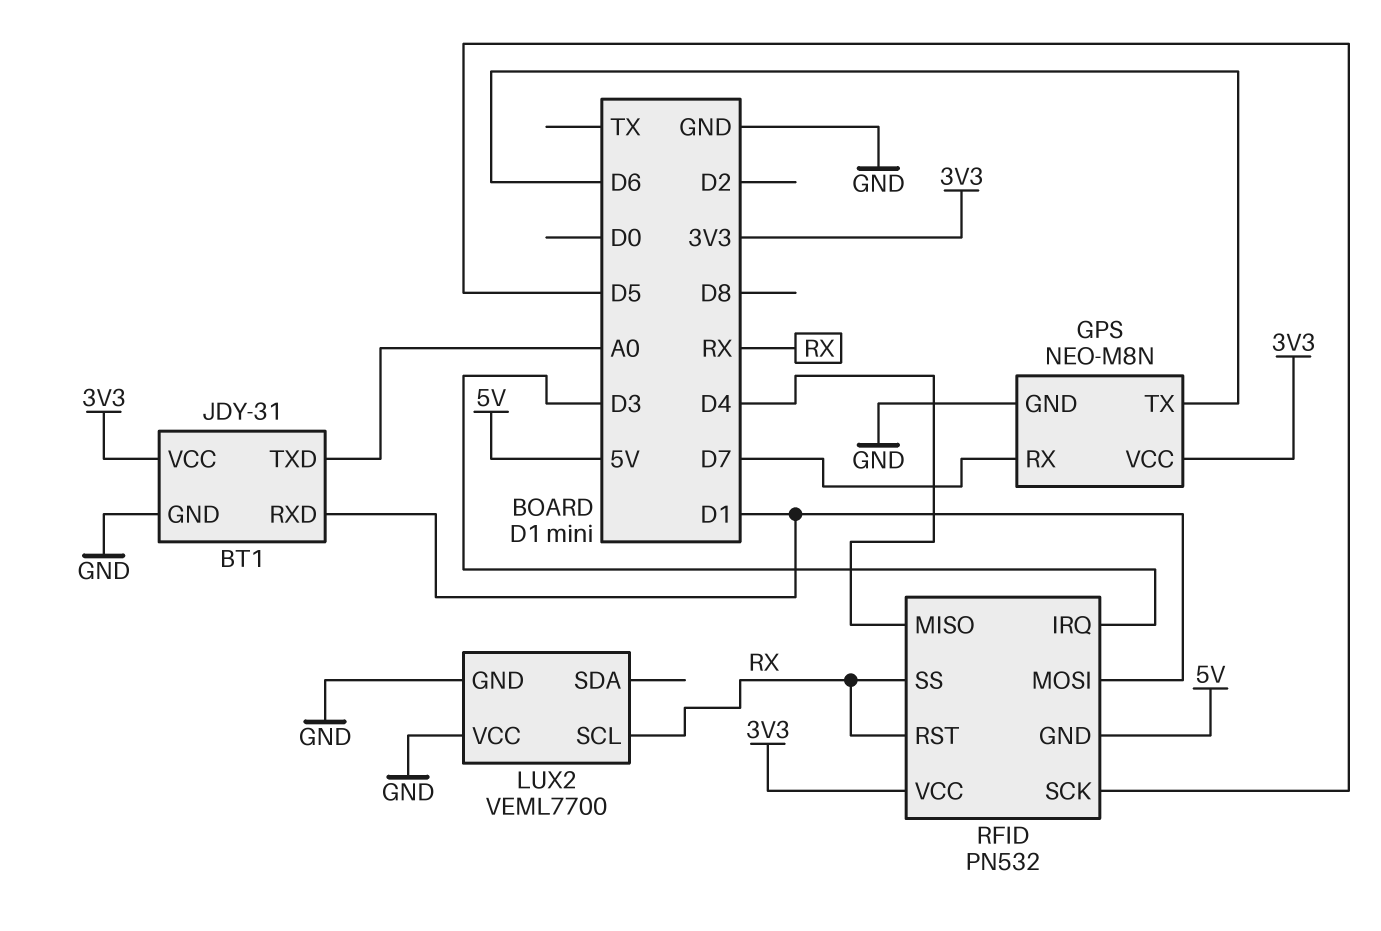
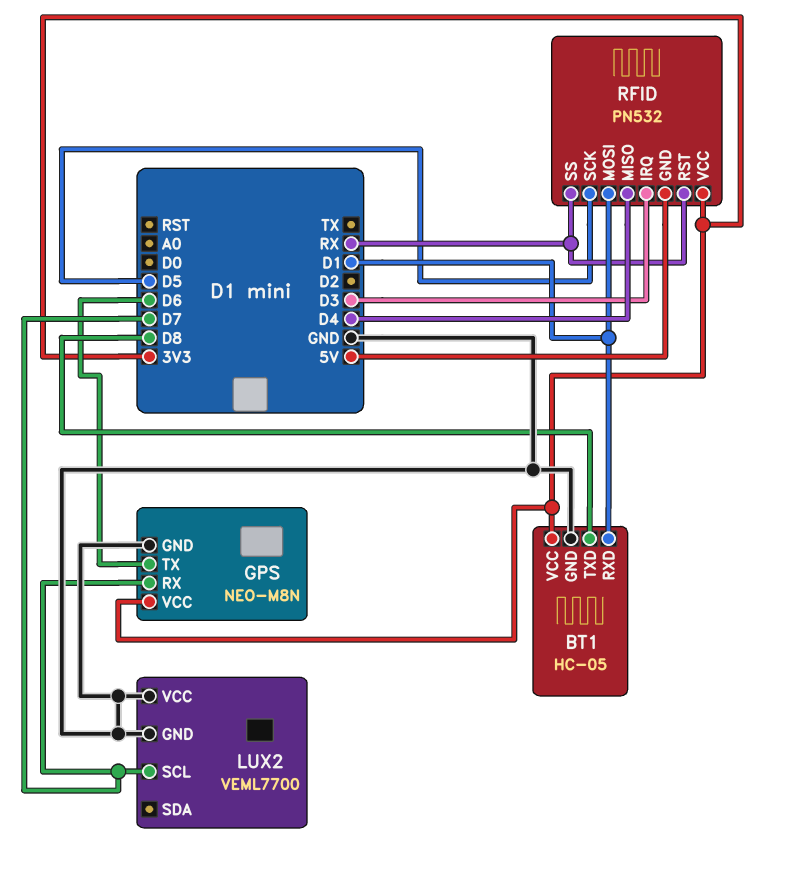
BT1: JDY-31 -> HC-05
BT1 pin TXD: A0 -> D8
LUX2 pin SCL: RX -> D7

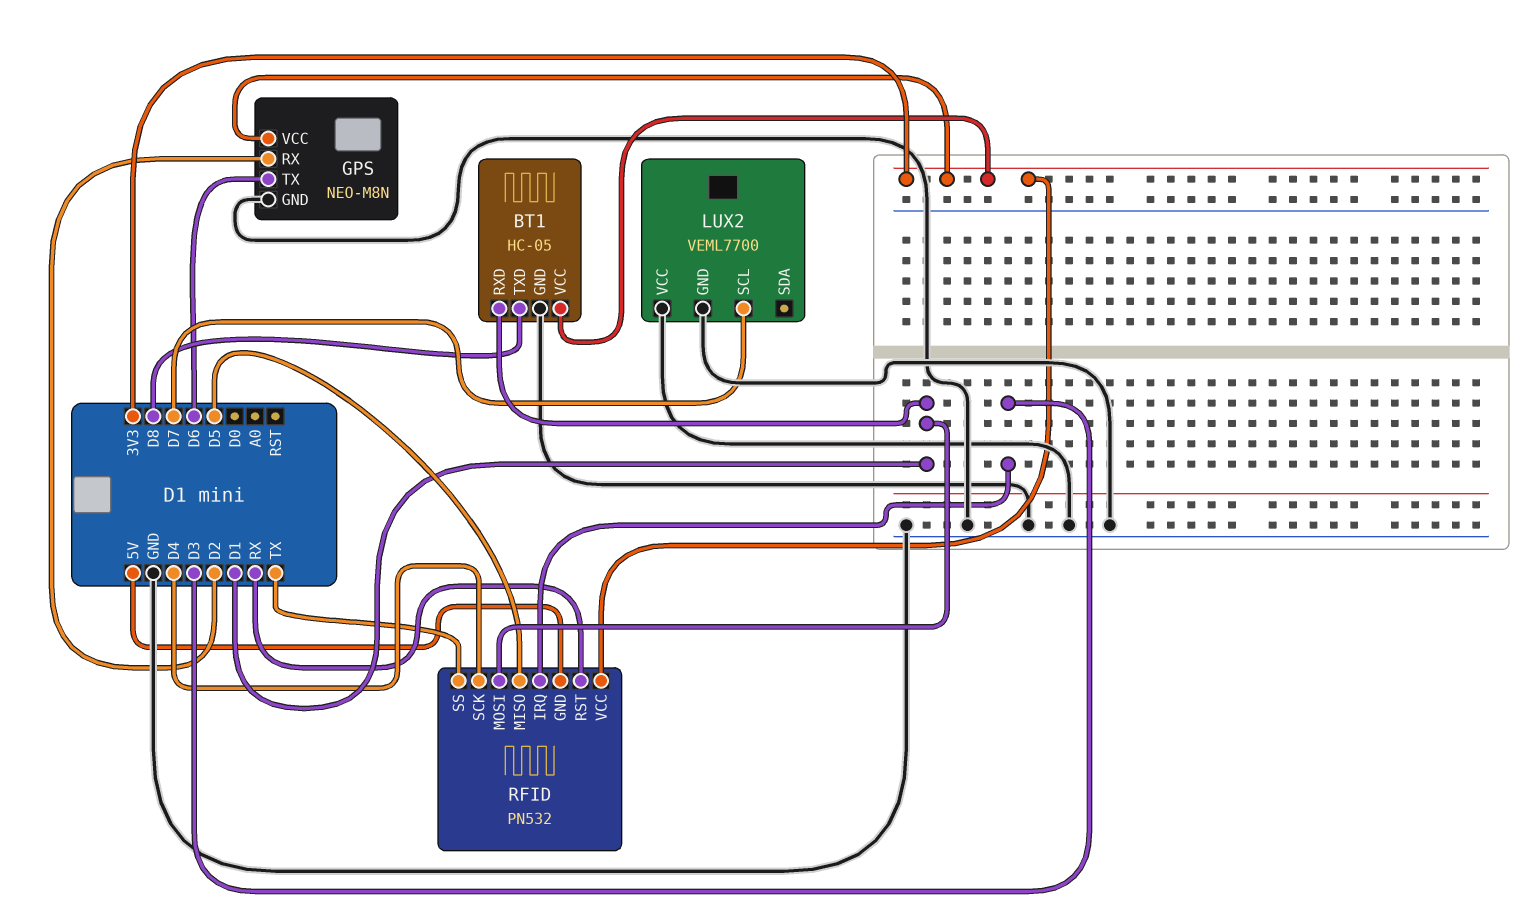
GPS pin RX: D7 -> D2
RFID pin MISO: D4 -> D5
RFID pin SCK: D5 -> D4
RFID pin SS: RX -> TX

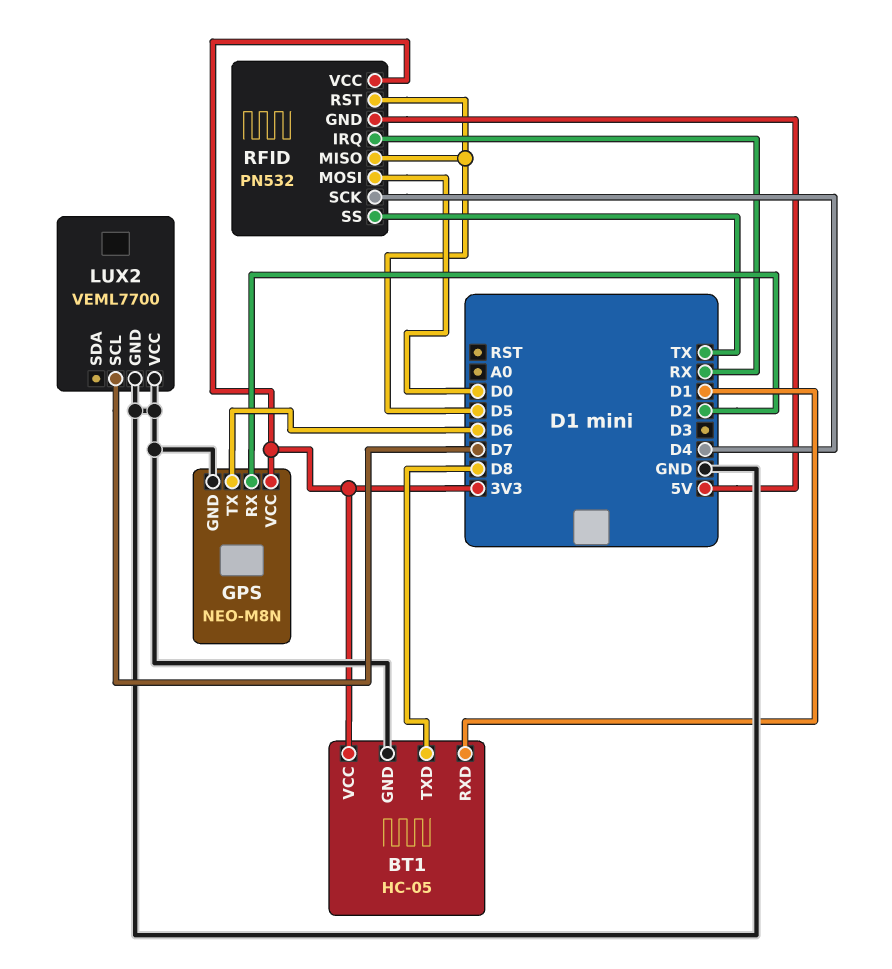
RFID pin IRQ: D3 -> RX
RFID pin MOSI: D1 -> D0
RFID pin RST: RX -> D5

